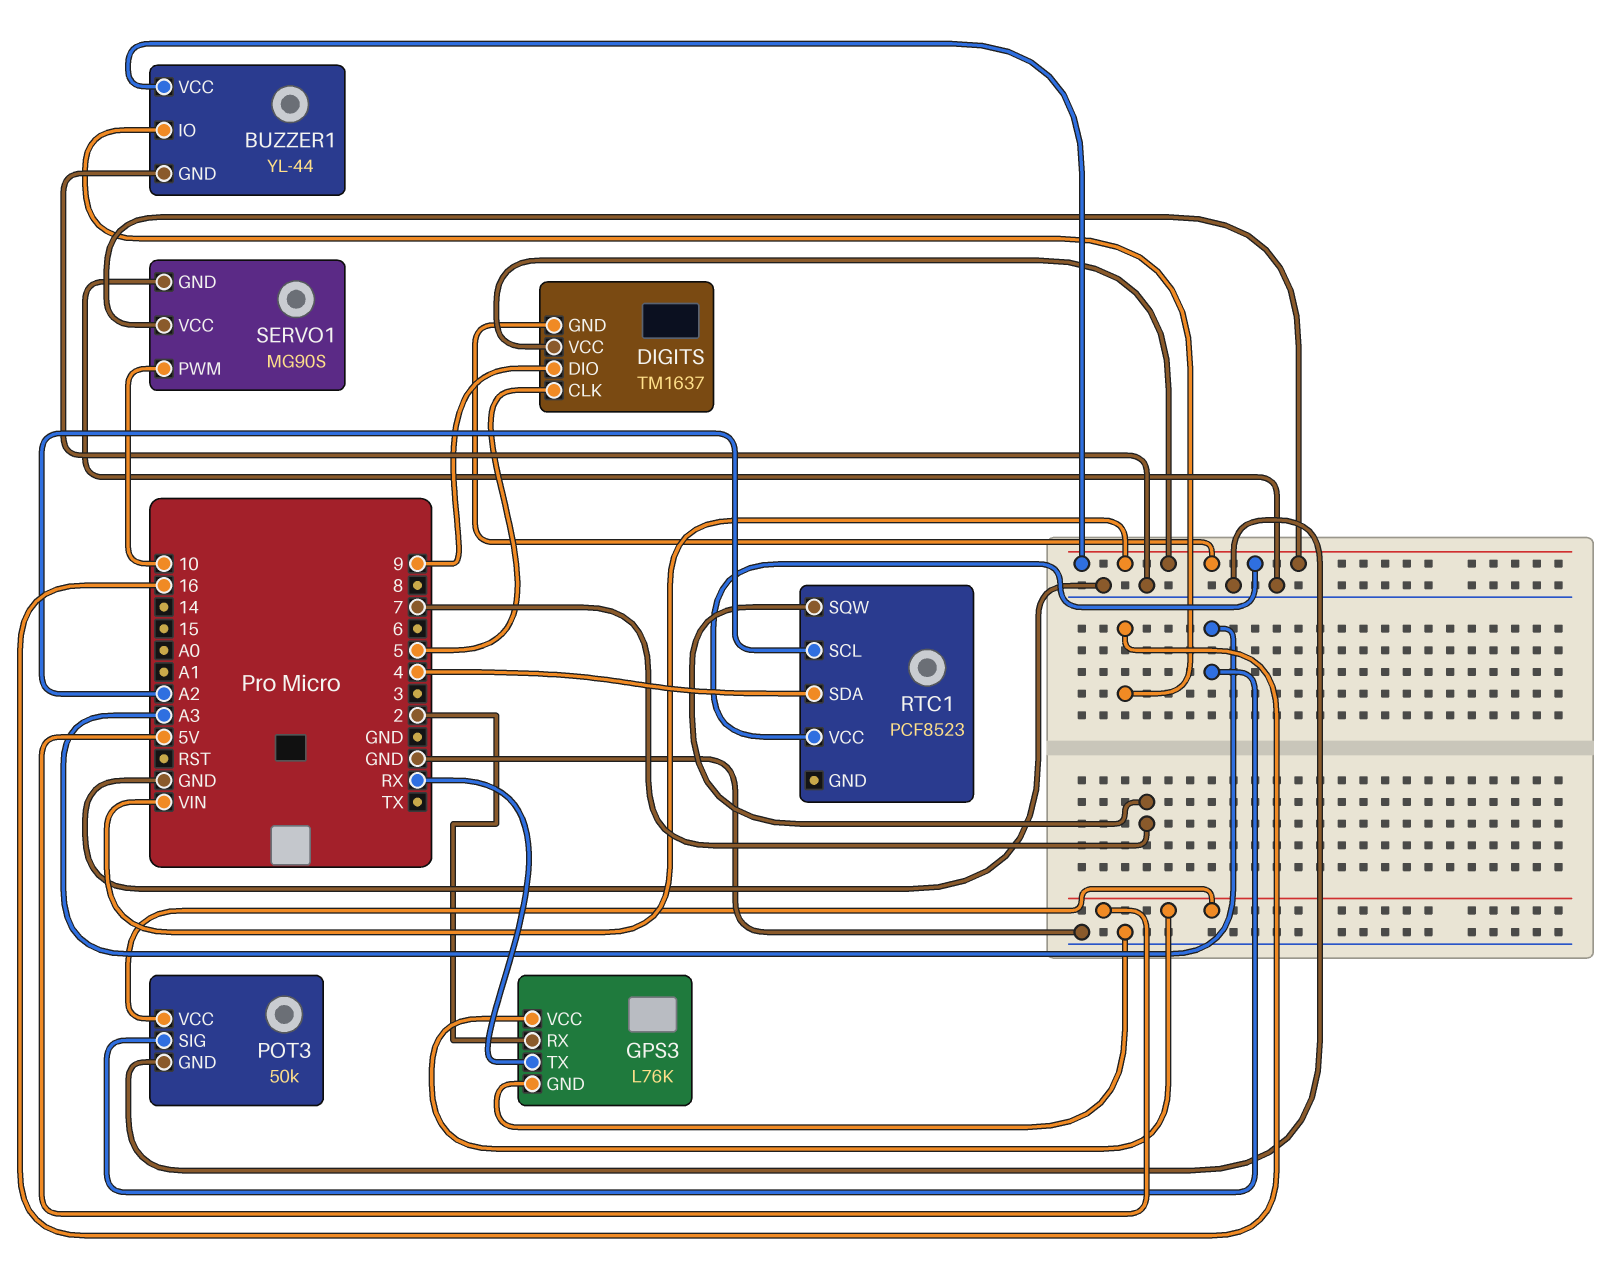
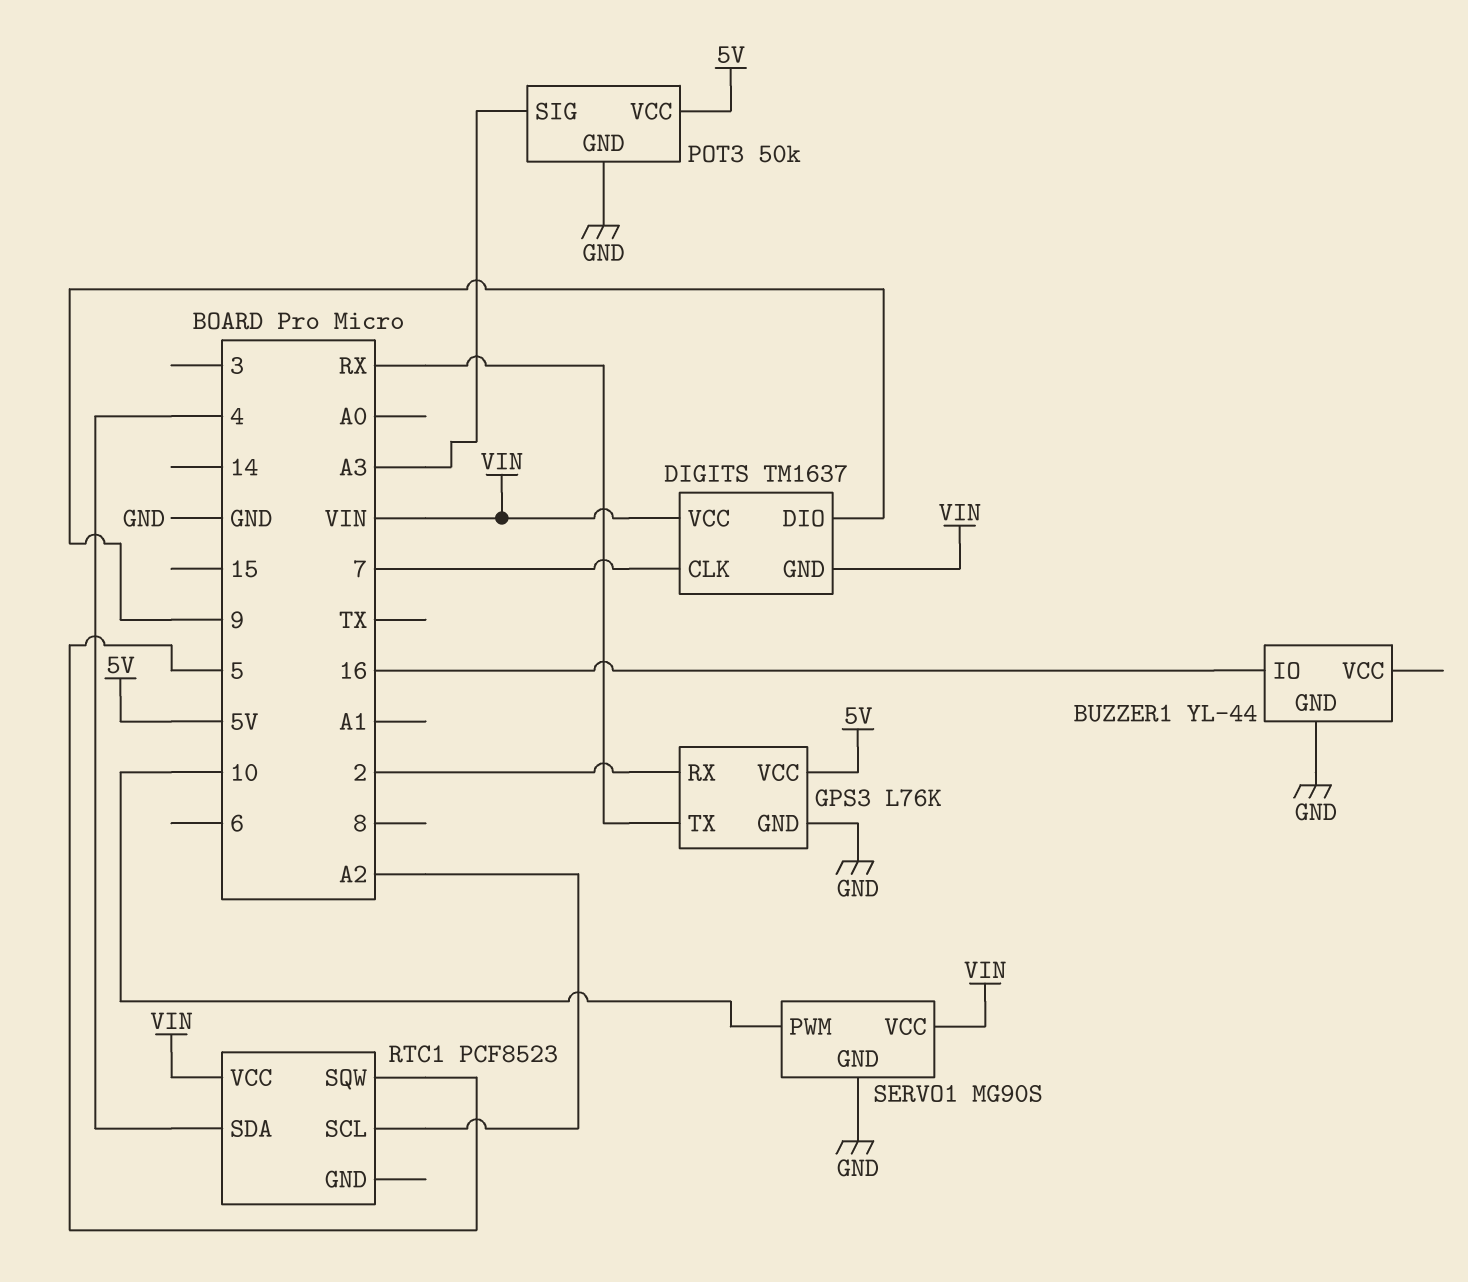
BUZZER1 pin VCC: VIN -> none
DIGITS pin CLK: 5 -> 7
RTC1 pin SQW: 7 -> 5

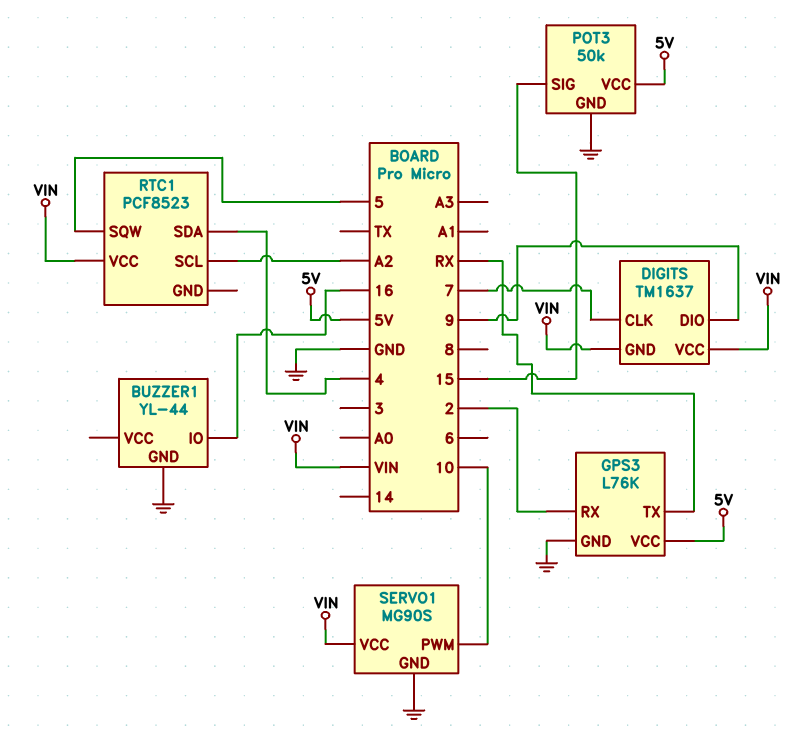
POT3 pin SIG: A3 -> 15

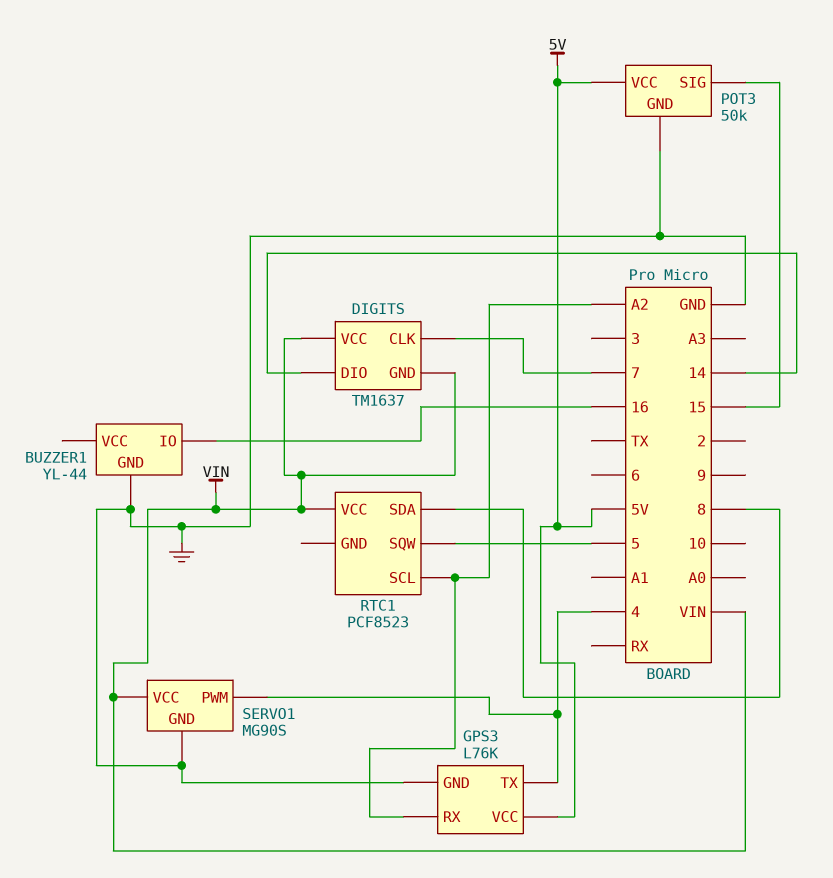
DIGITS pin DIO: 9 -> 14
GPS3 pin RX: 2 -> A2
GPS3 pin TX: RX -> 4
RTC1 pin SDA: 4 -> 8
SERVO1 pin PWM: 10 -> 4

